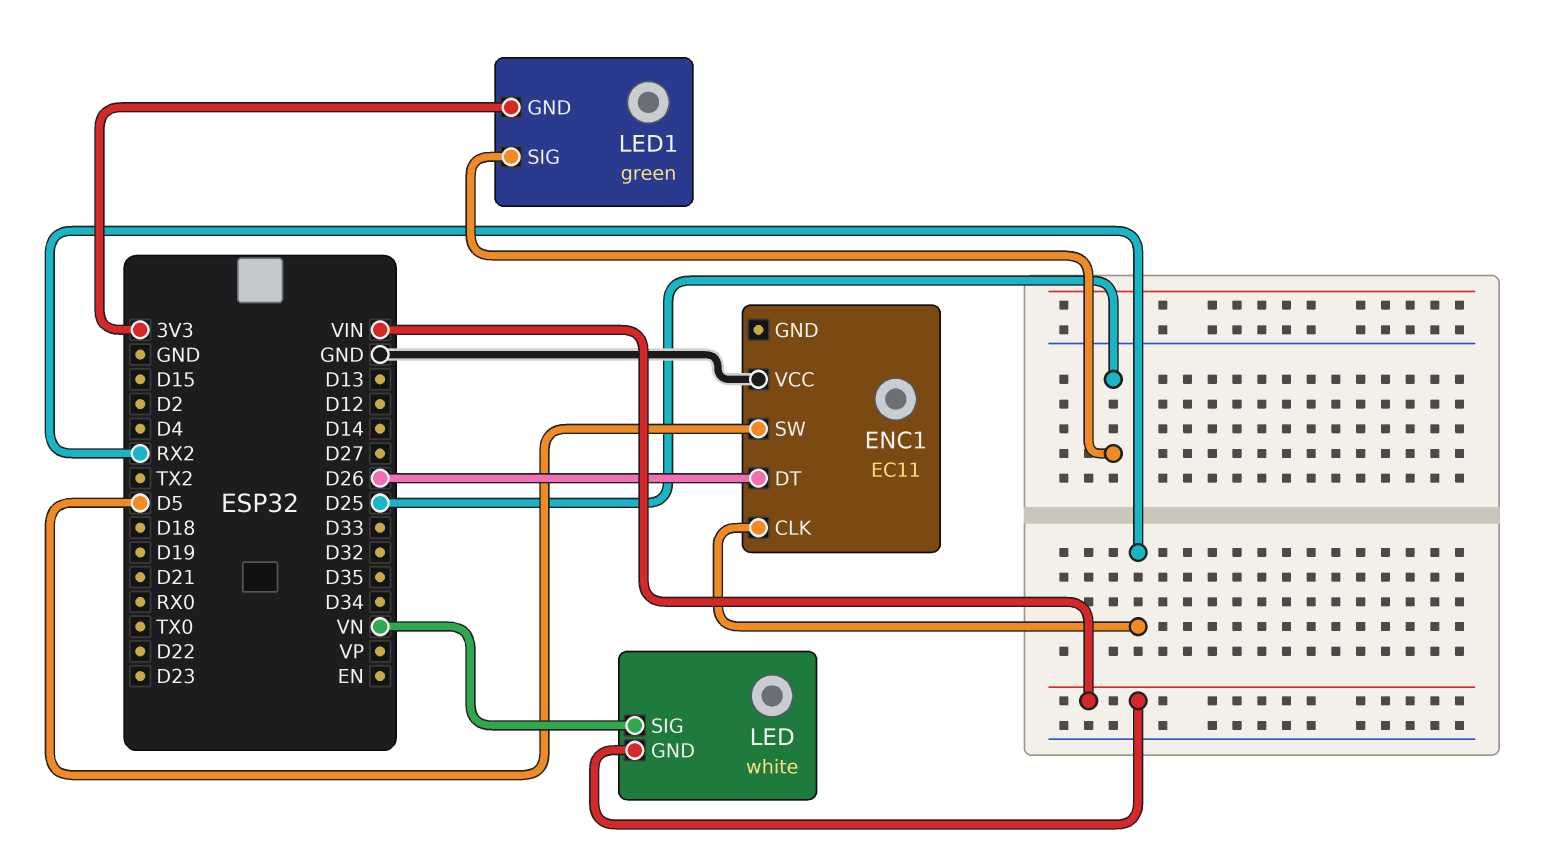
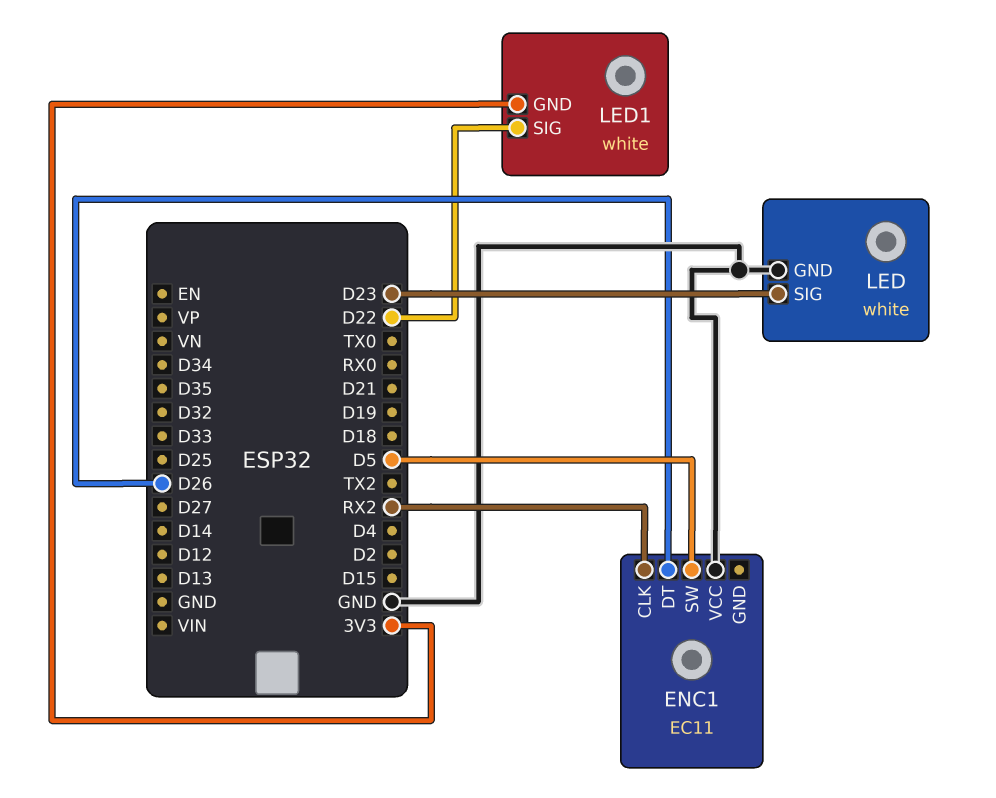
LED pin GND: VIN -> GND
LED pin SIG: VN -> D23
LED1: green -> white
LED1 pin SIG: D25 -> D22

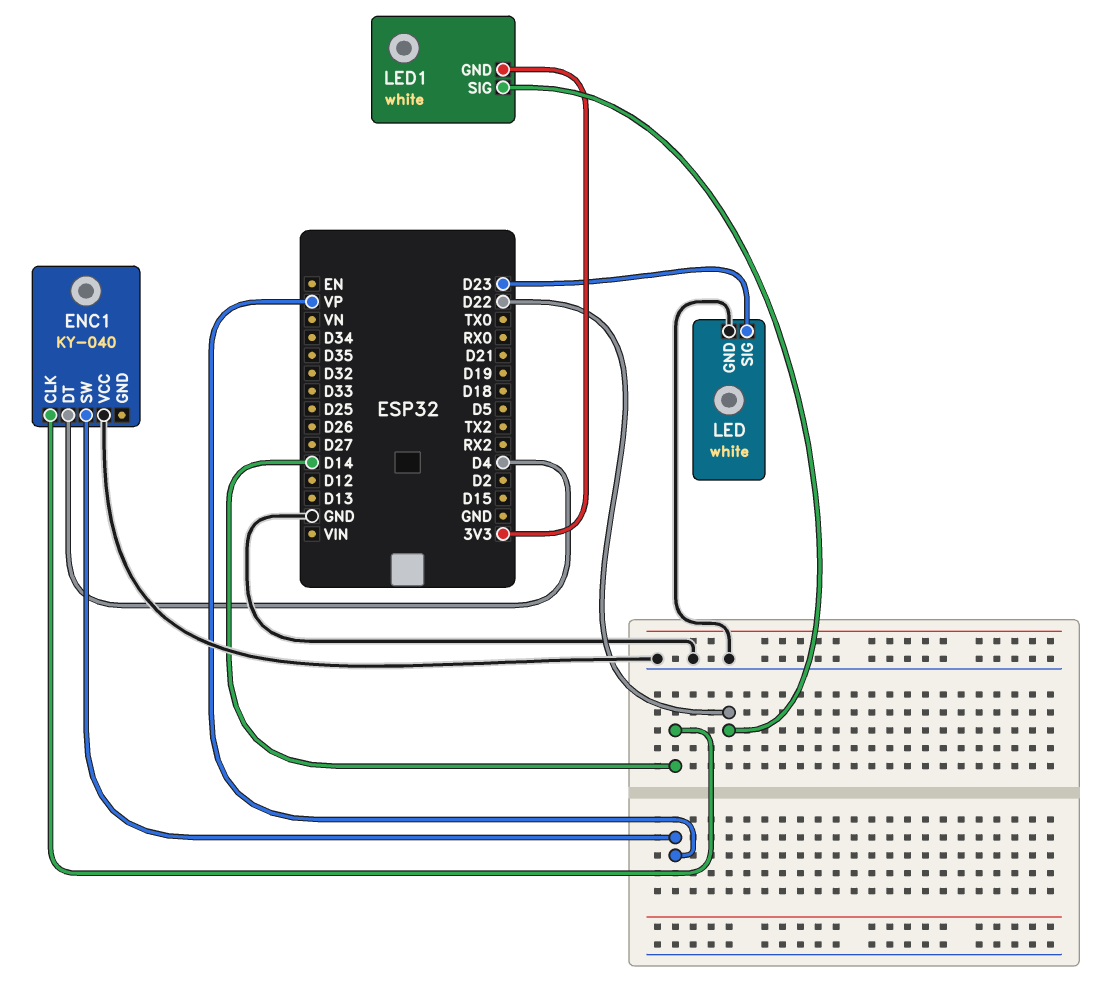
ENC1: EC11 -> KY-040
ENC1 pin CLK: RX2 -> D14
ENC1 pin DT: D26 -> D4
ENC1 pin SW: D5 -> VP

